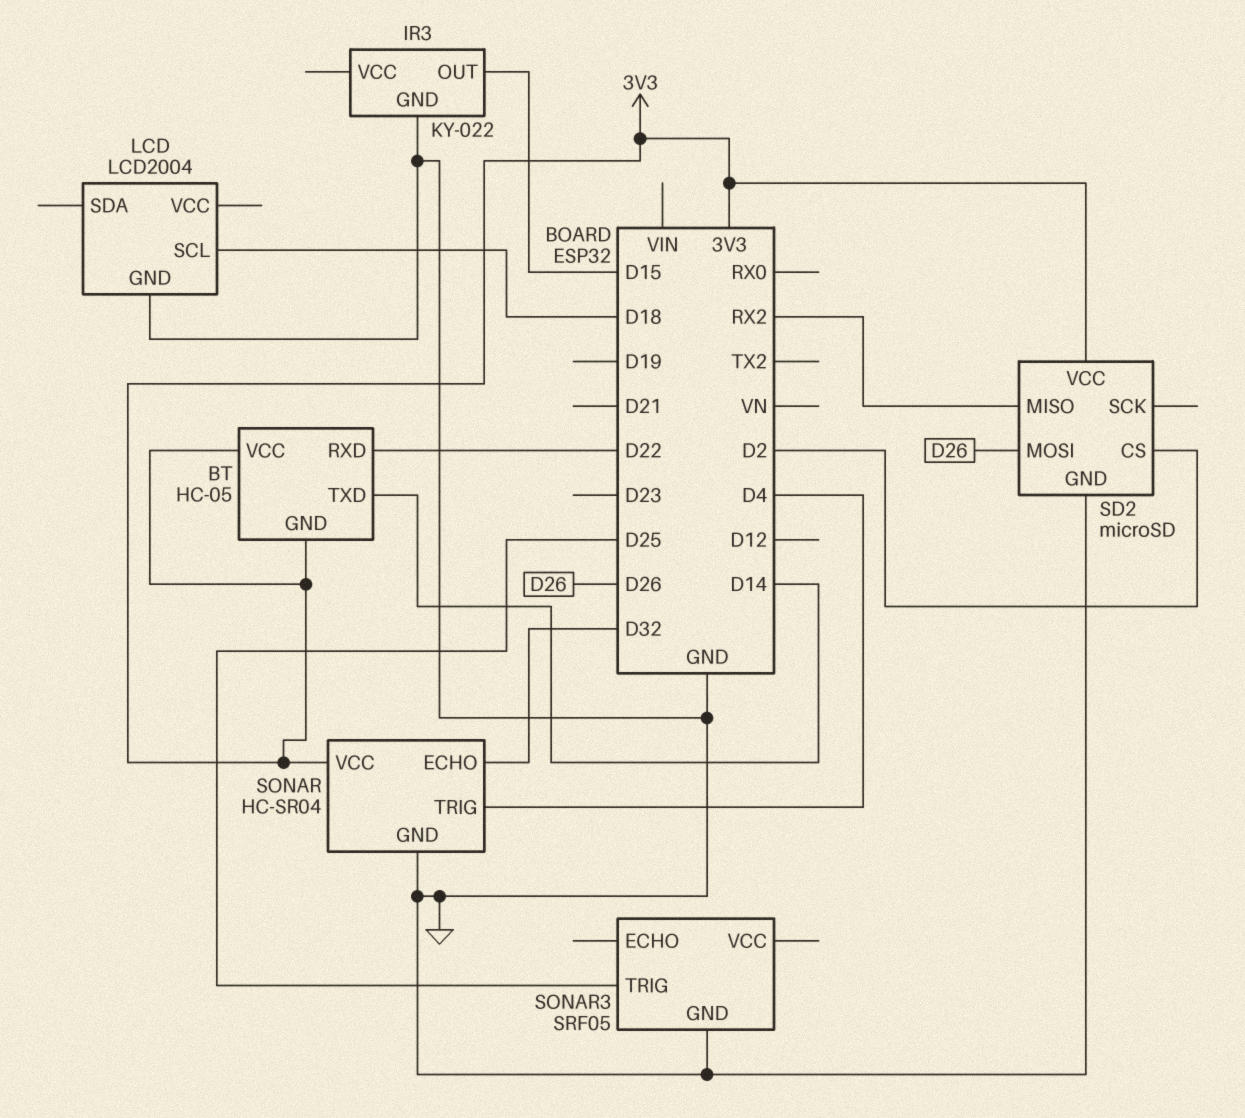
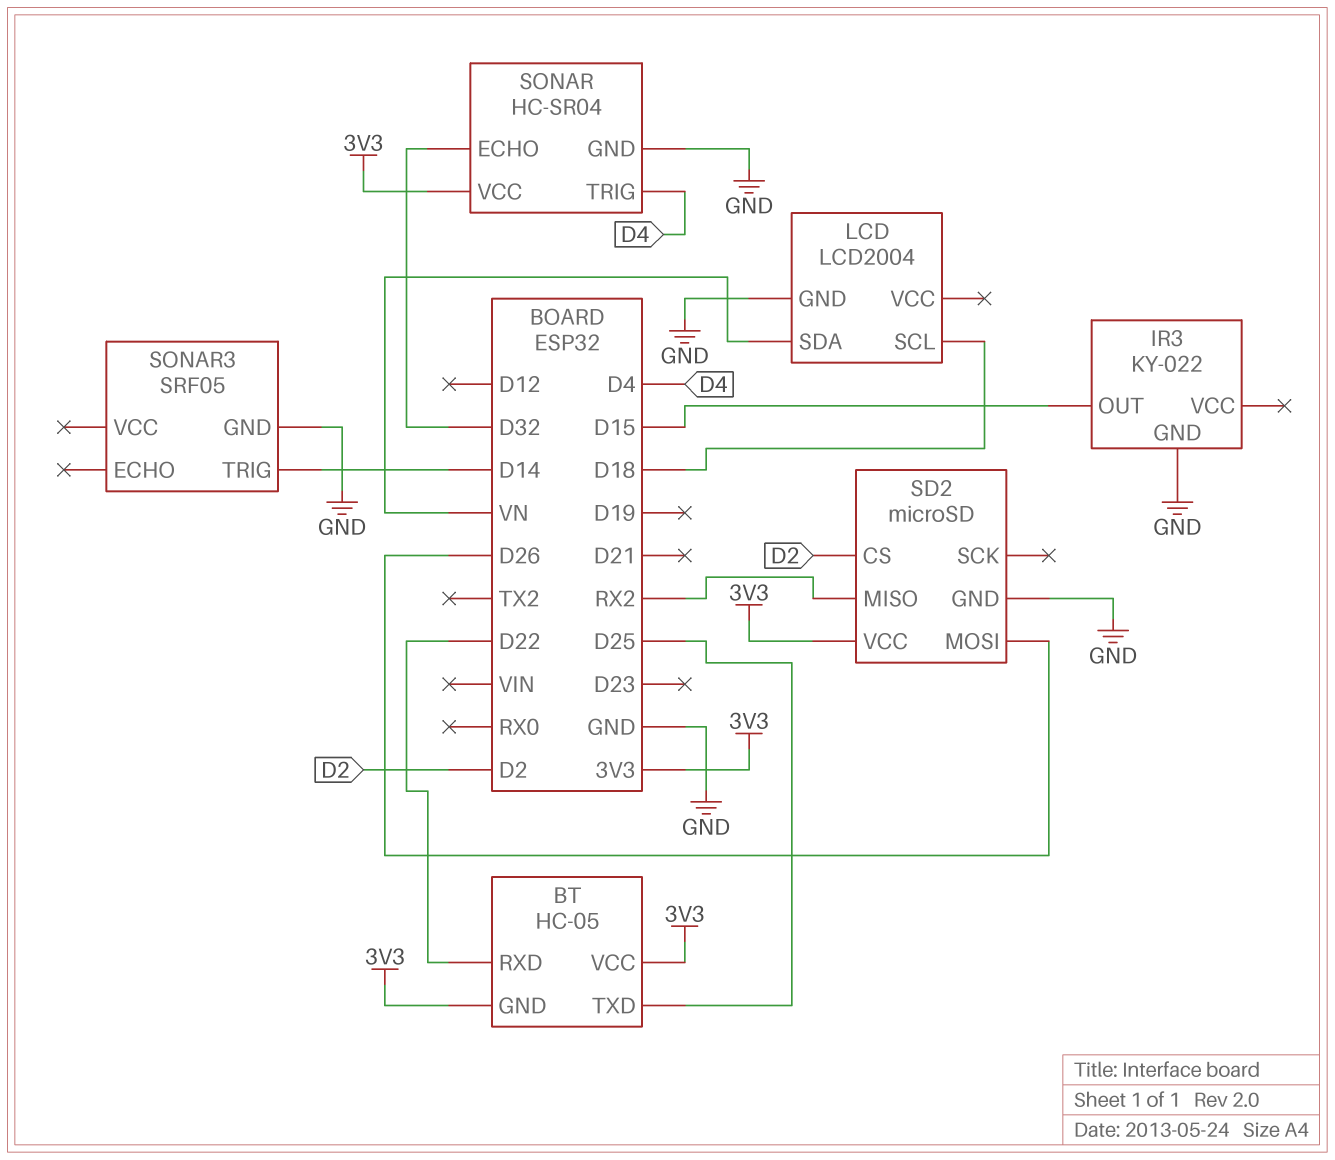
BT pin TXD: D14 -> D25
LCD pin SDA: none -> VN
SONAR3 pin TRIG: D25 -> D14

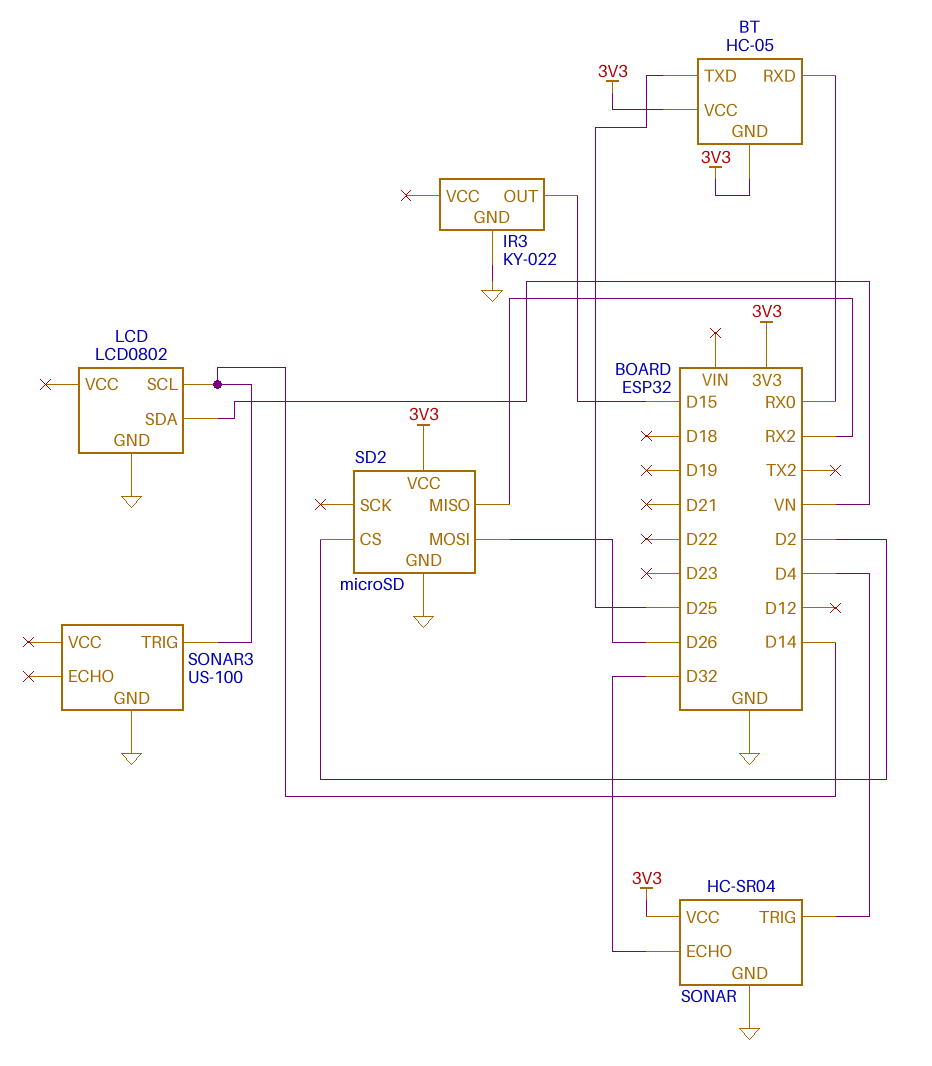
BT pin RXD: D22 -> RX0
LCD: LCD2004 -> LCD0802
LCD pin SCL: D18 -> D14
SONAR3: SRF05 -> US-100

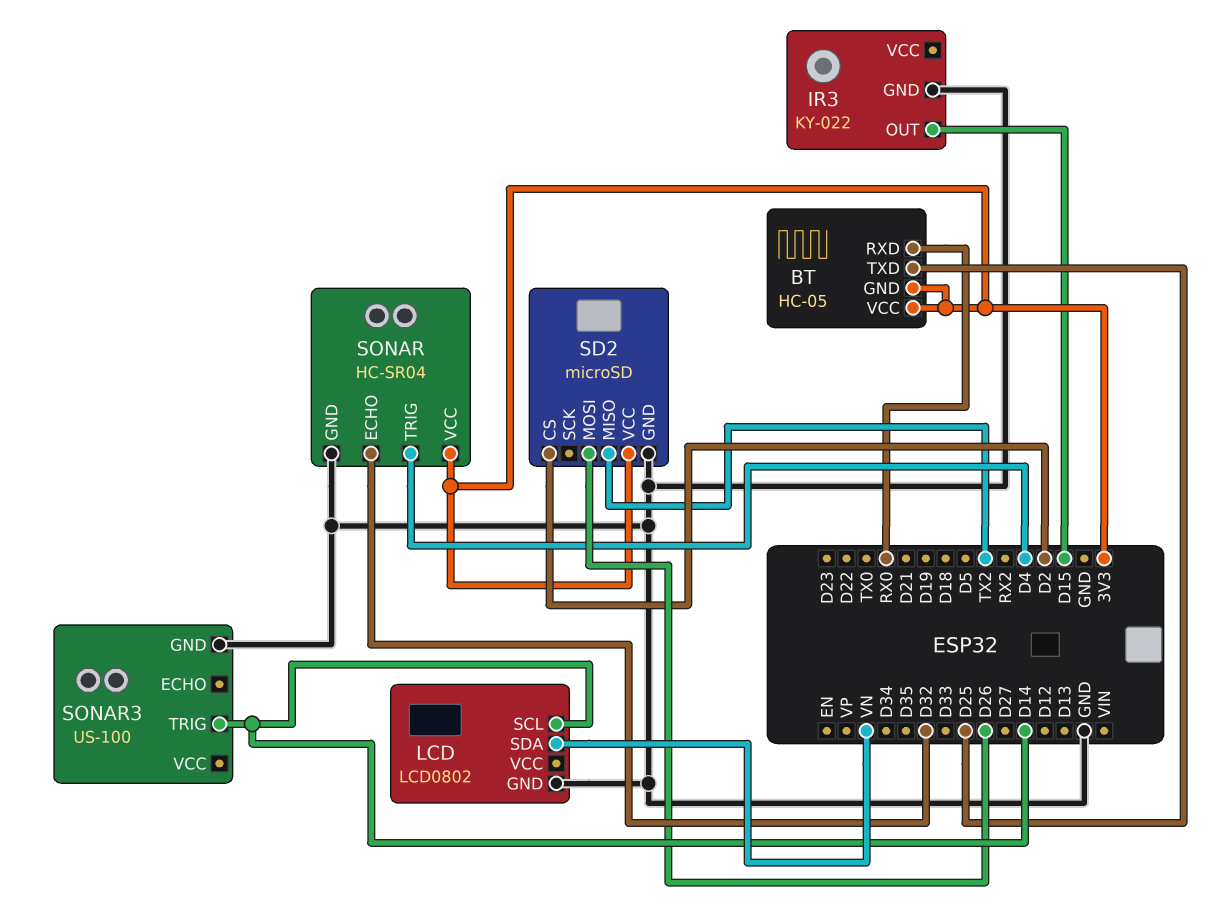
SD2 pin MISO: RX2 -> TX2

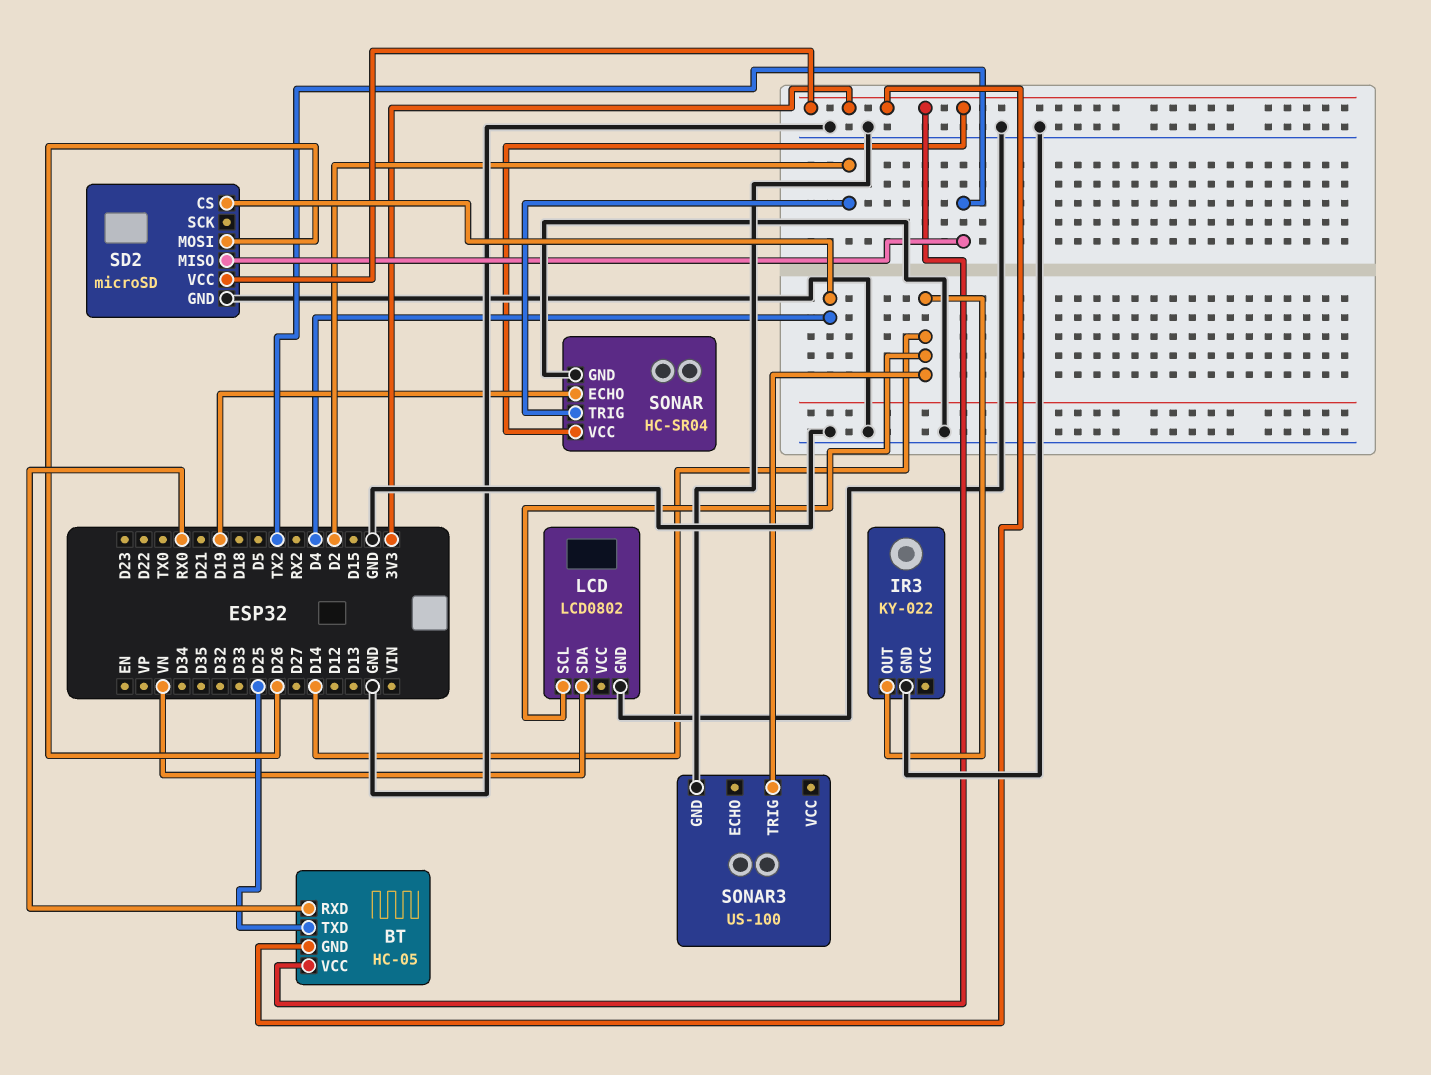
IR3 pin OUT: D15 -> D14
SD2 pin CS: D2 -> D4
SONAR pin ECHO: D32 -> D19
SONAR pin TRIG: D4 -> D2

